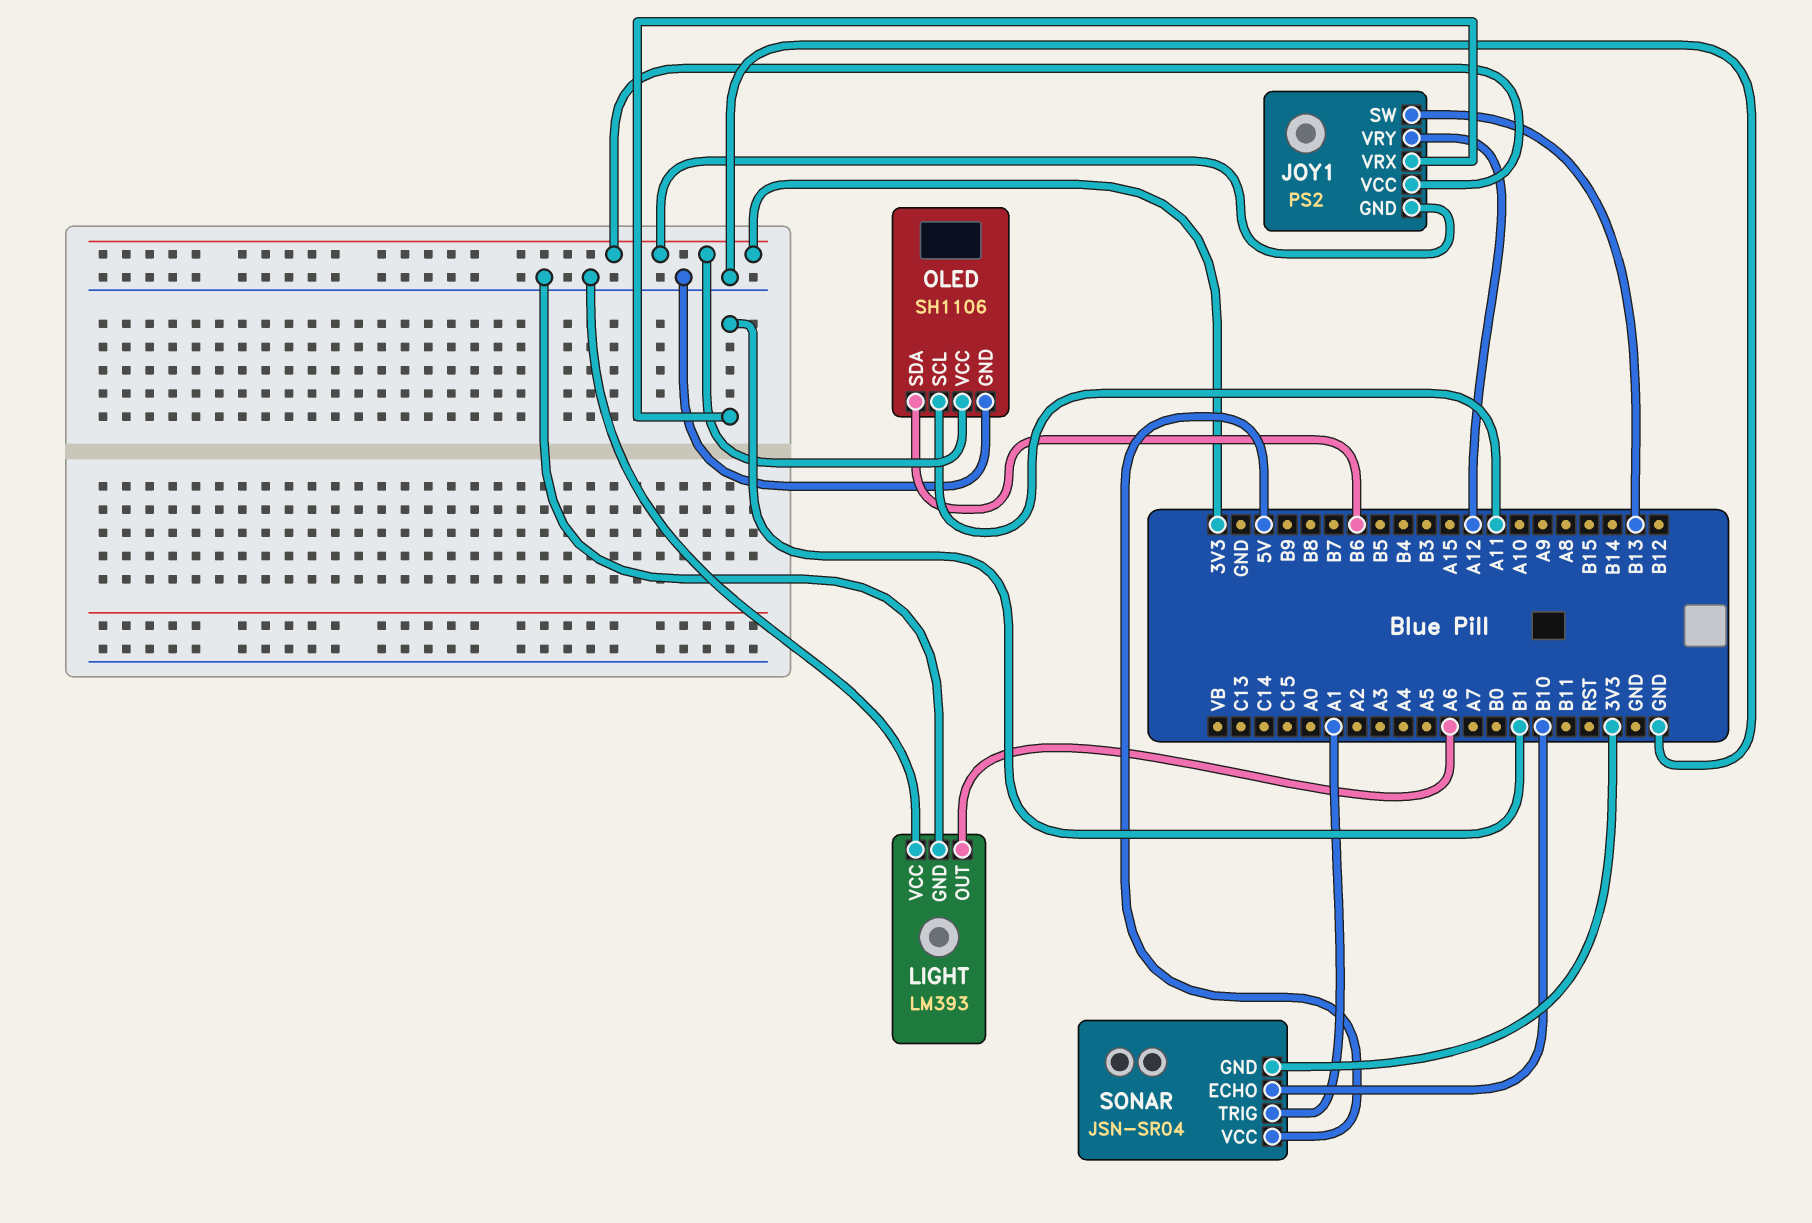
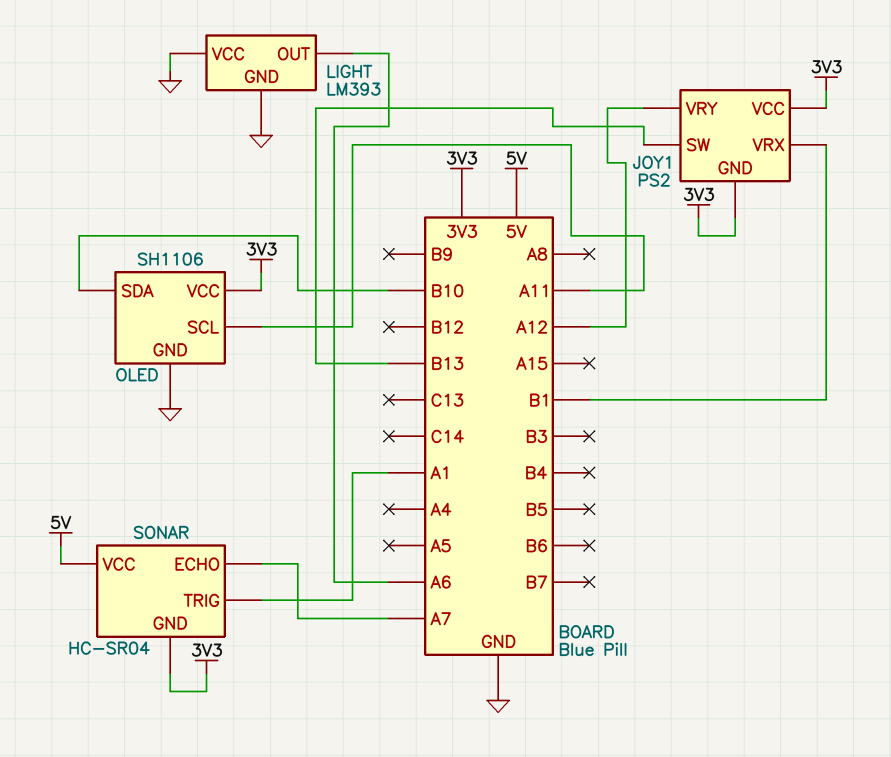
OLED pin SDA: B6 -> B10
SONAR: JSN-SR04 -> HC-SR04
SONAR pin ECHO: B10 -> A7

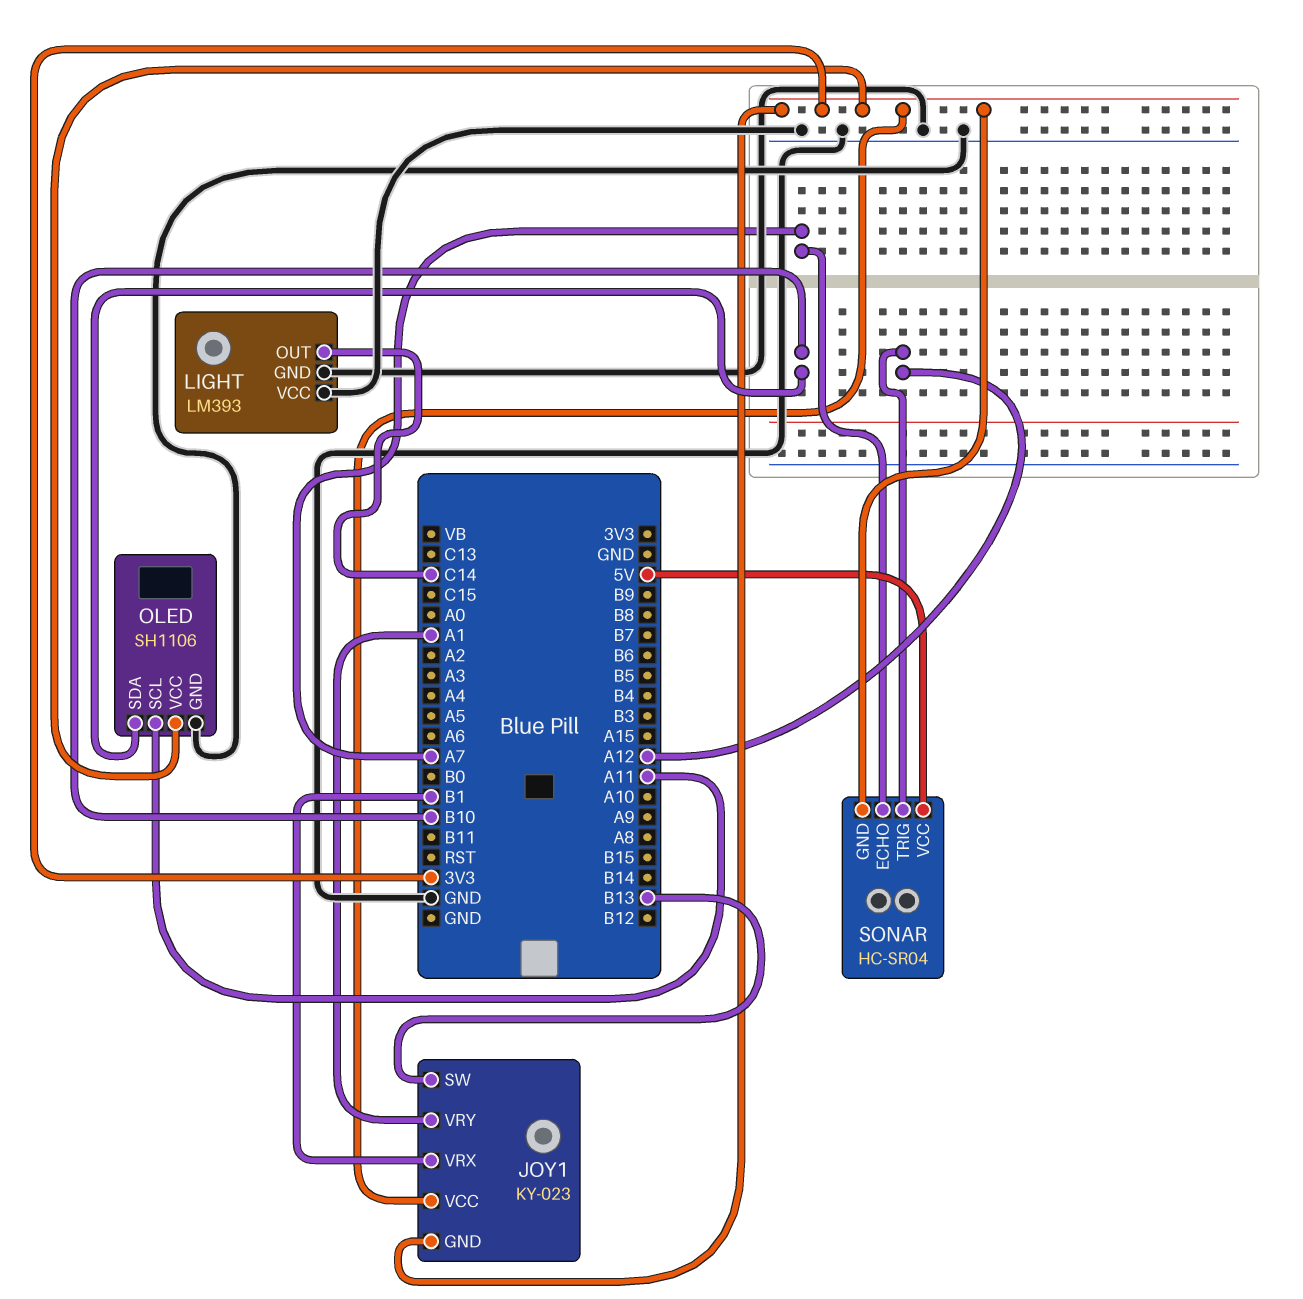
JOY1: PS2 -> KY-023
JOY1 pin VRY: A12 -> A1
LIGHT pin OUT: A6 -> C14
SONAR pin TRIG: A1 -> A12

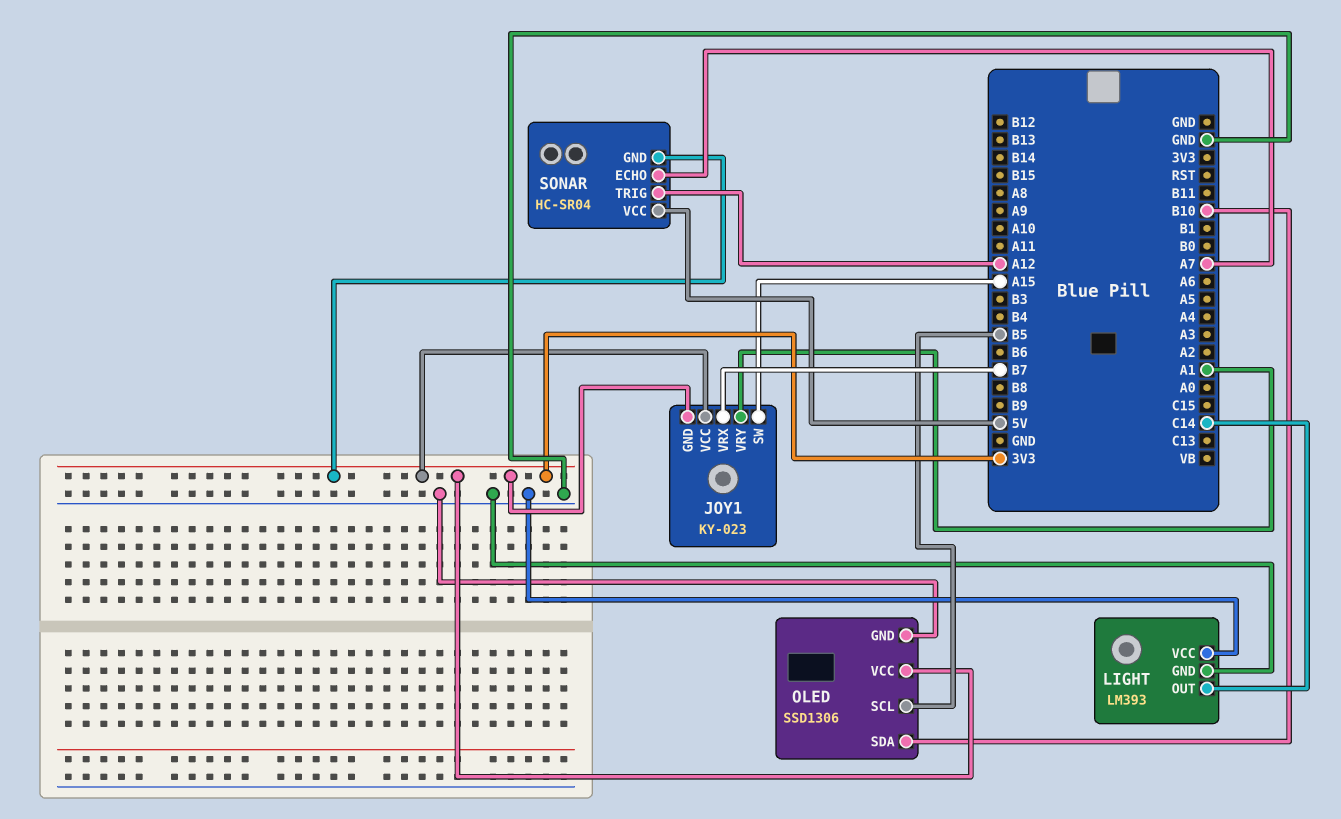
JOY1 pin SW: B13 -> A15
JOY1 pin VRX: B1 -> B7
OLED: SH1106 -> SSD1306
OLED pin SCL: A11 -> B5

